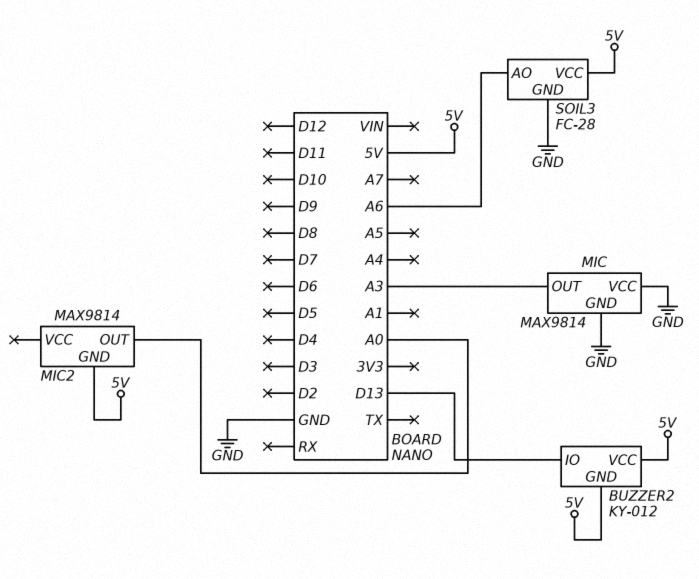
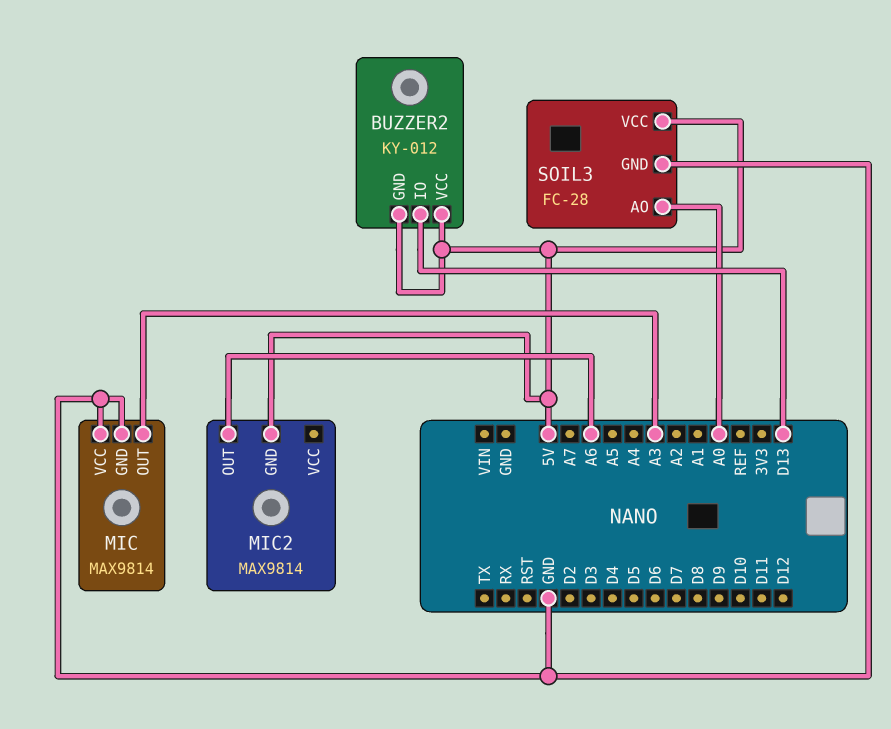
MIC2 pin OUT: A0 -> A6
SOIL3 pin AO: A6 -> A0

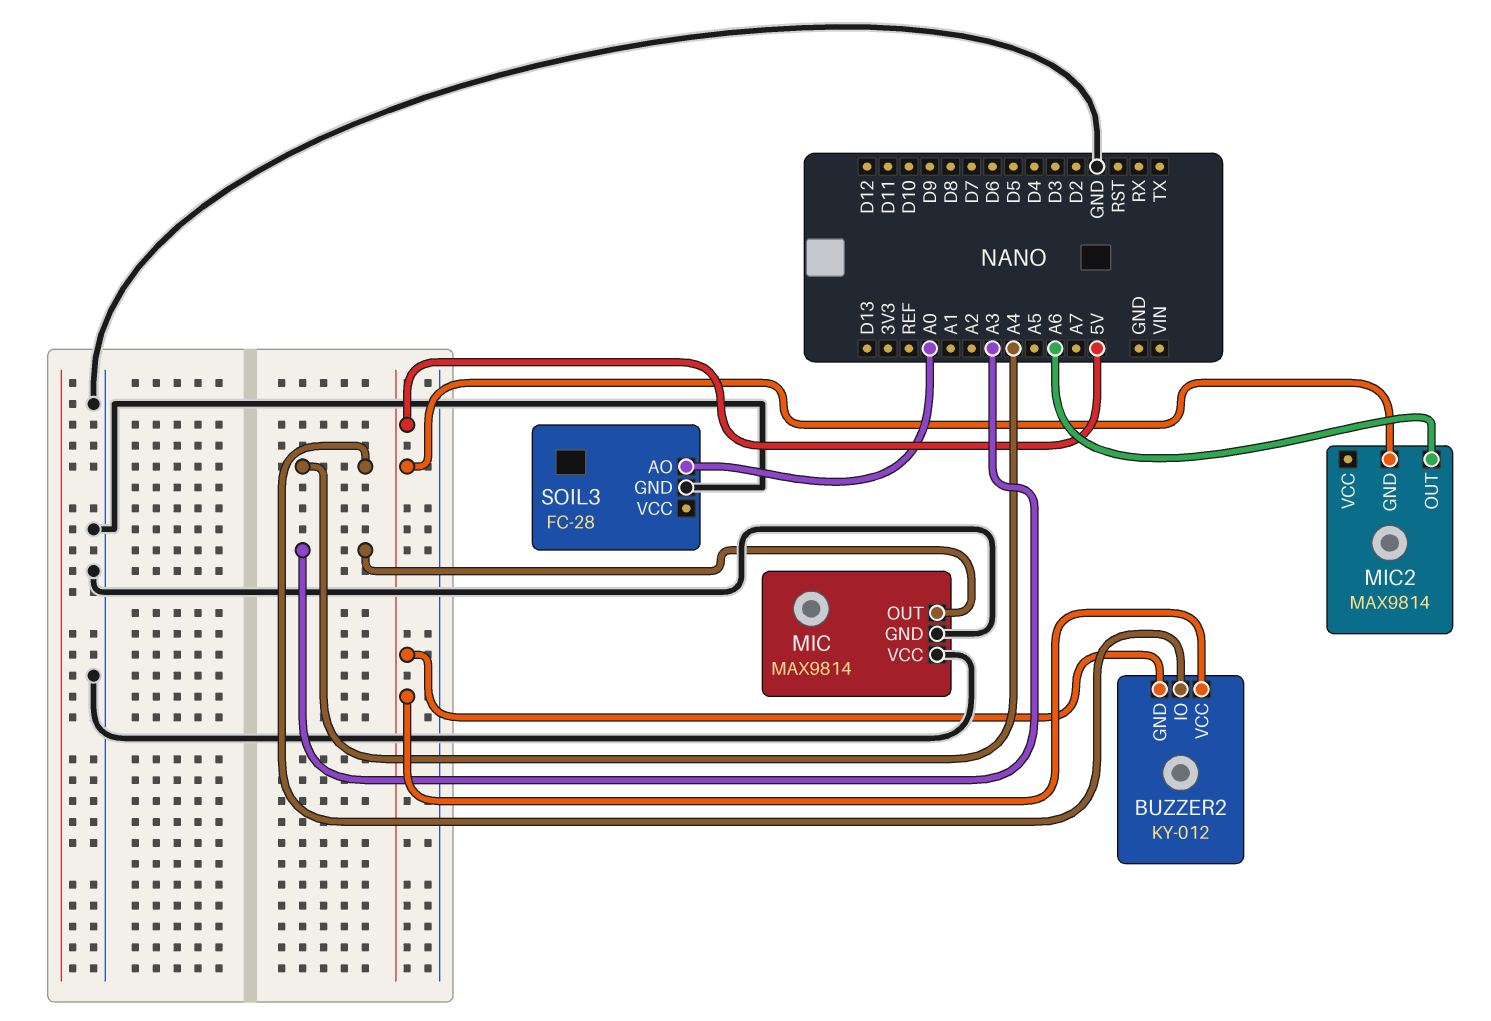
BUZZER2 pin IO: D13 -> A4
SOIL3 pin VCC: 5V -> none

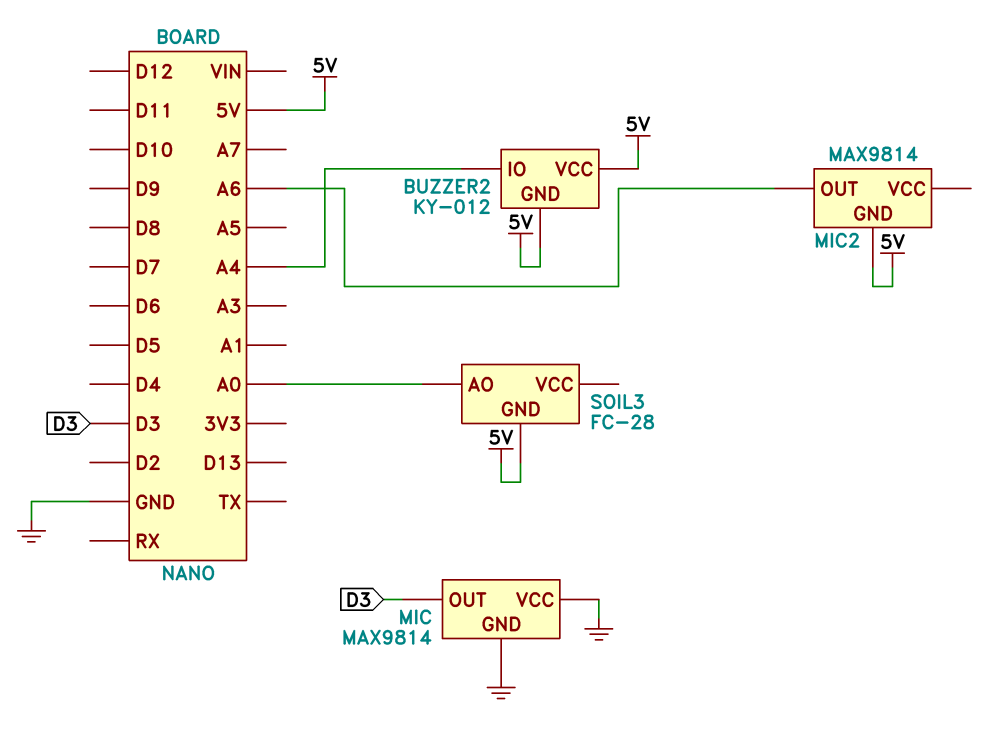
MIC pin OUT: A3 -> D3
SOIL3 pin GND: GND -> 5V

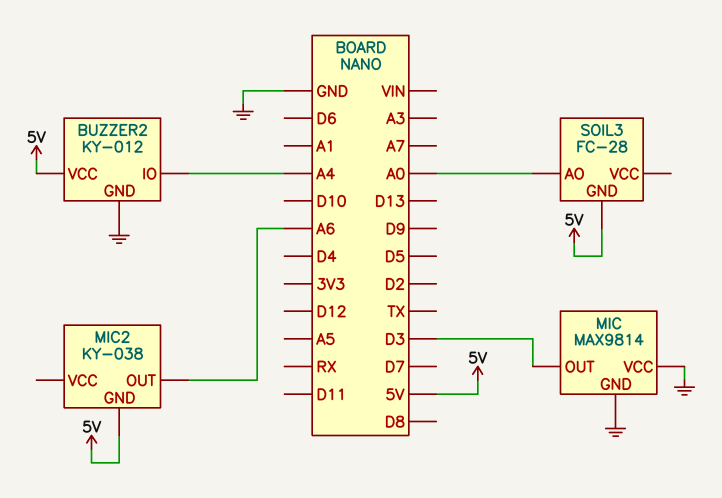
BUZZER2 pin GND: 5V -> GND
MIC2: MAX9814 -> KY-038

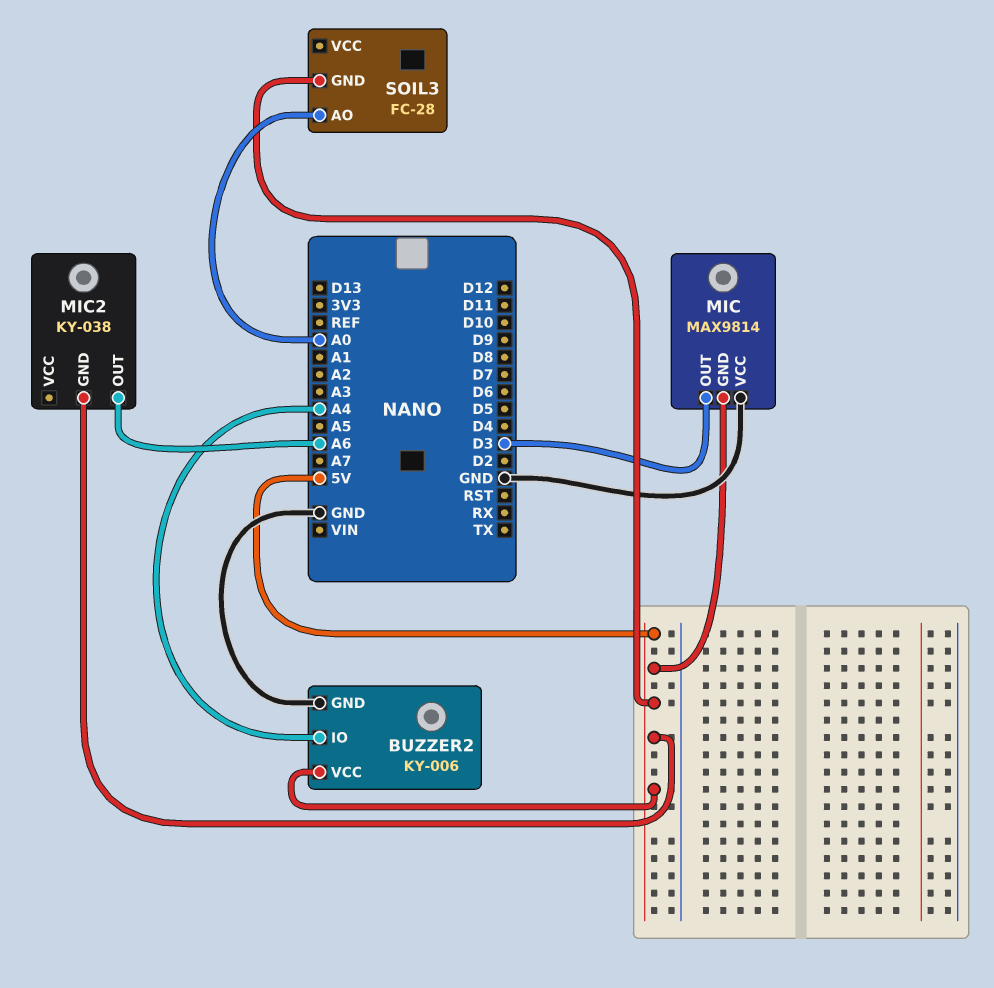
BUZZER2: KY-012 -> KY-006
MIC pin GND: GND -> 5V

